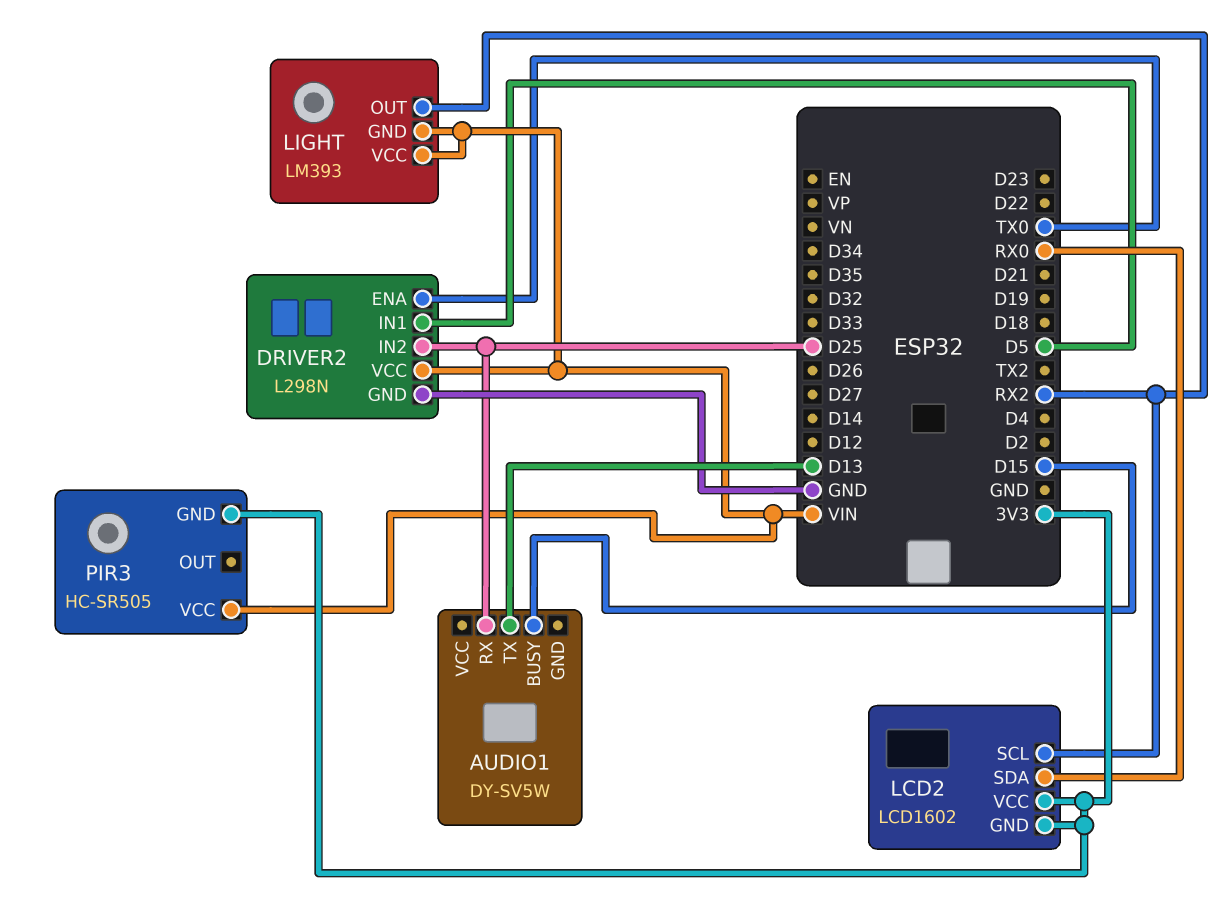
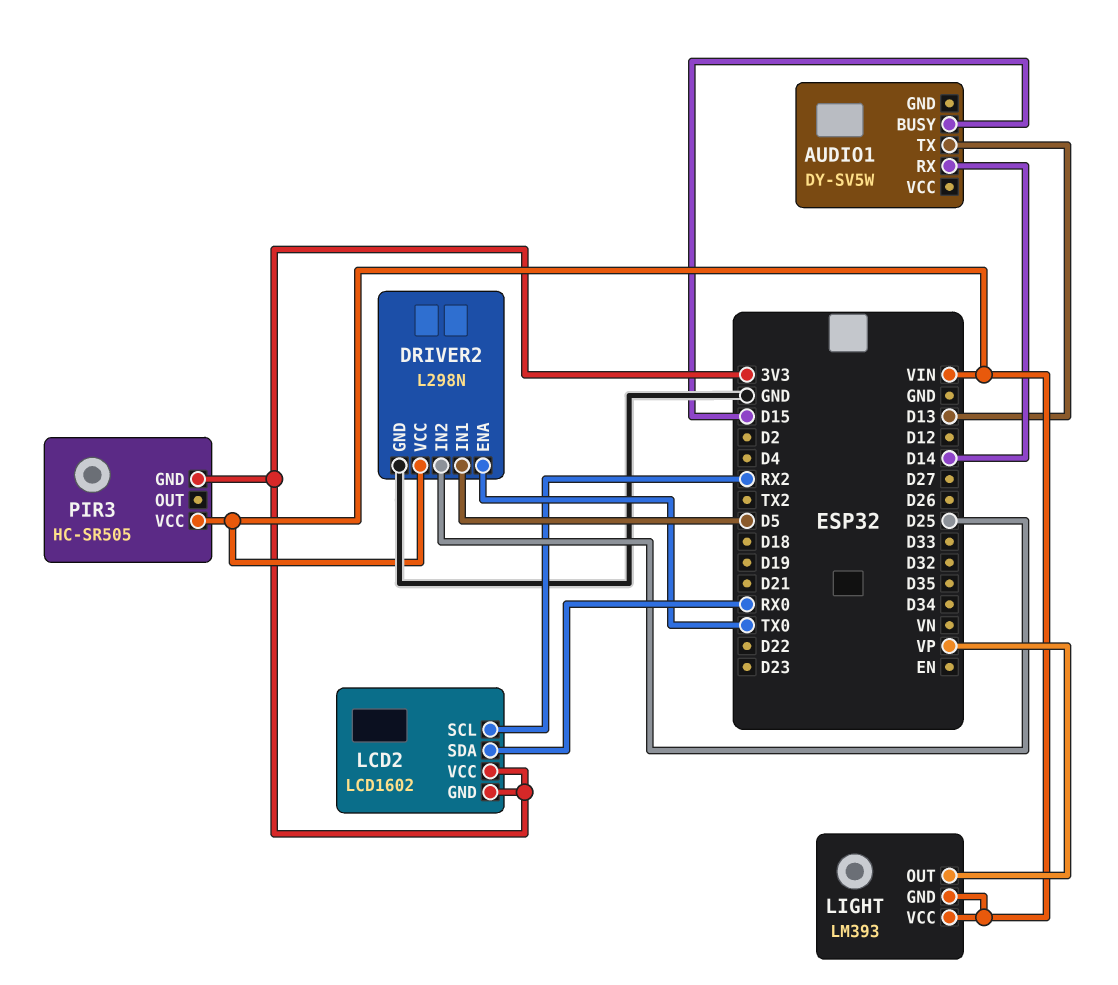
AUDIO1 pin RX: D25 -> D14
LIGHT pin OUT: RX2 -> VP

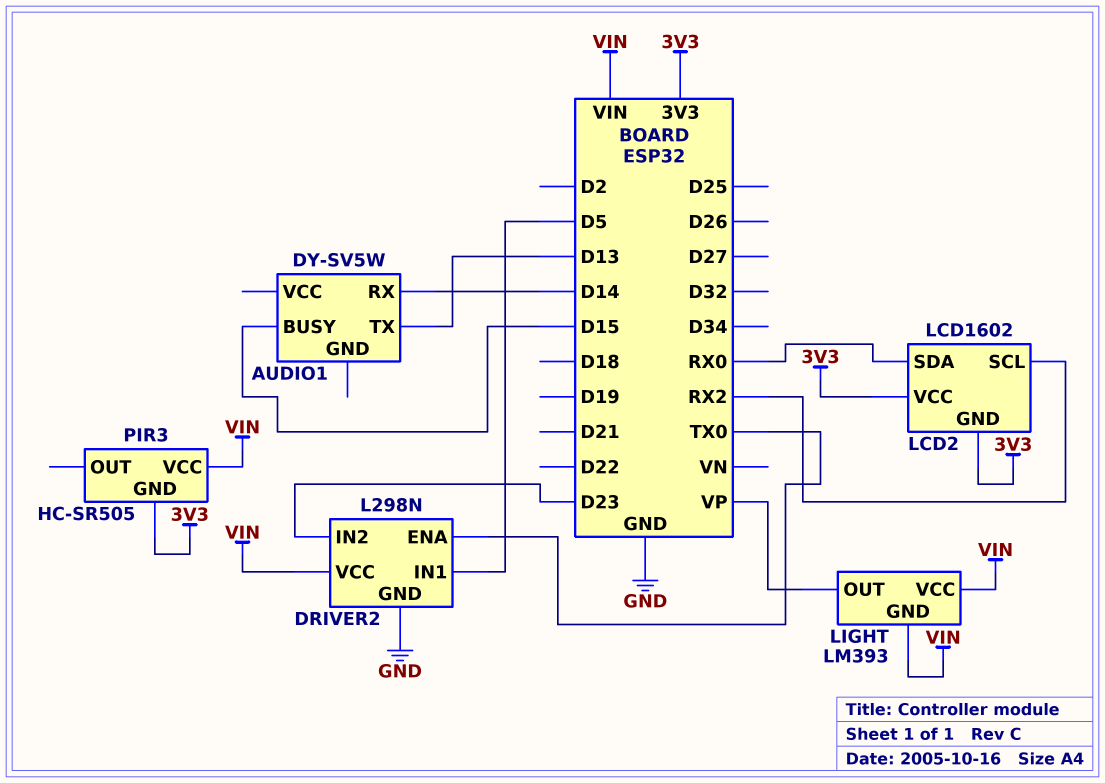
DRIVER2 pin IN2: D25 -> D23

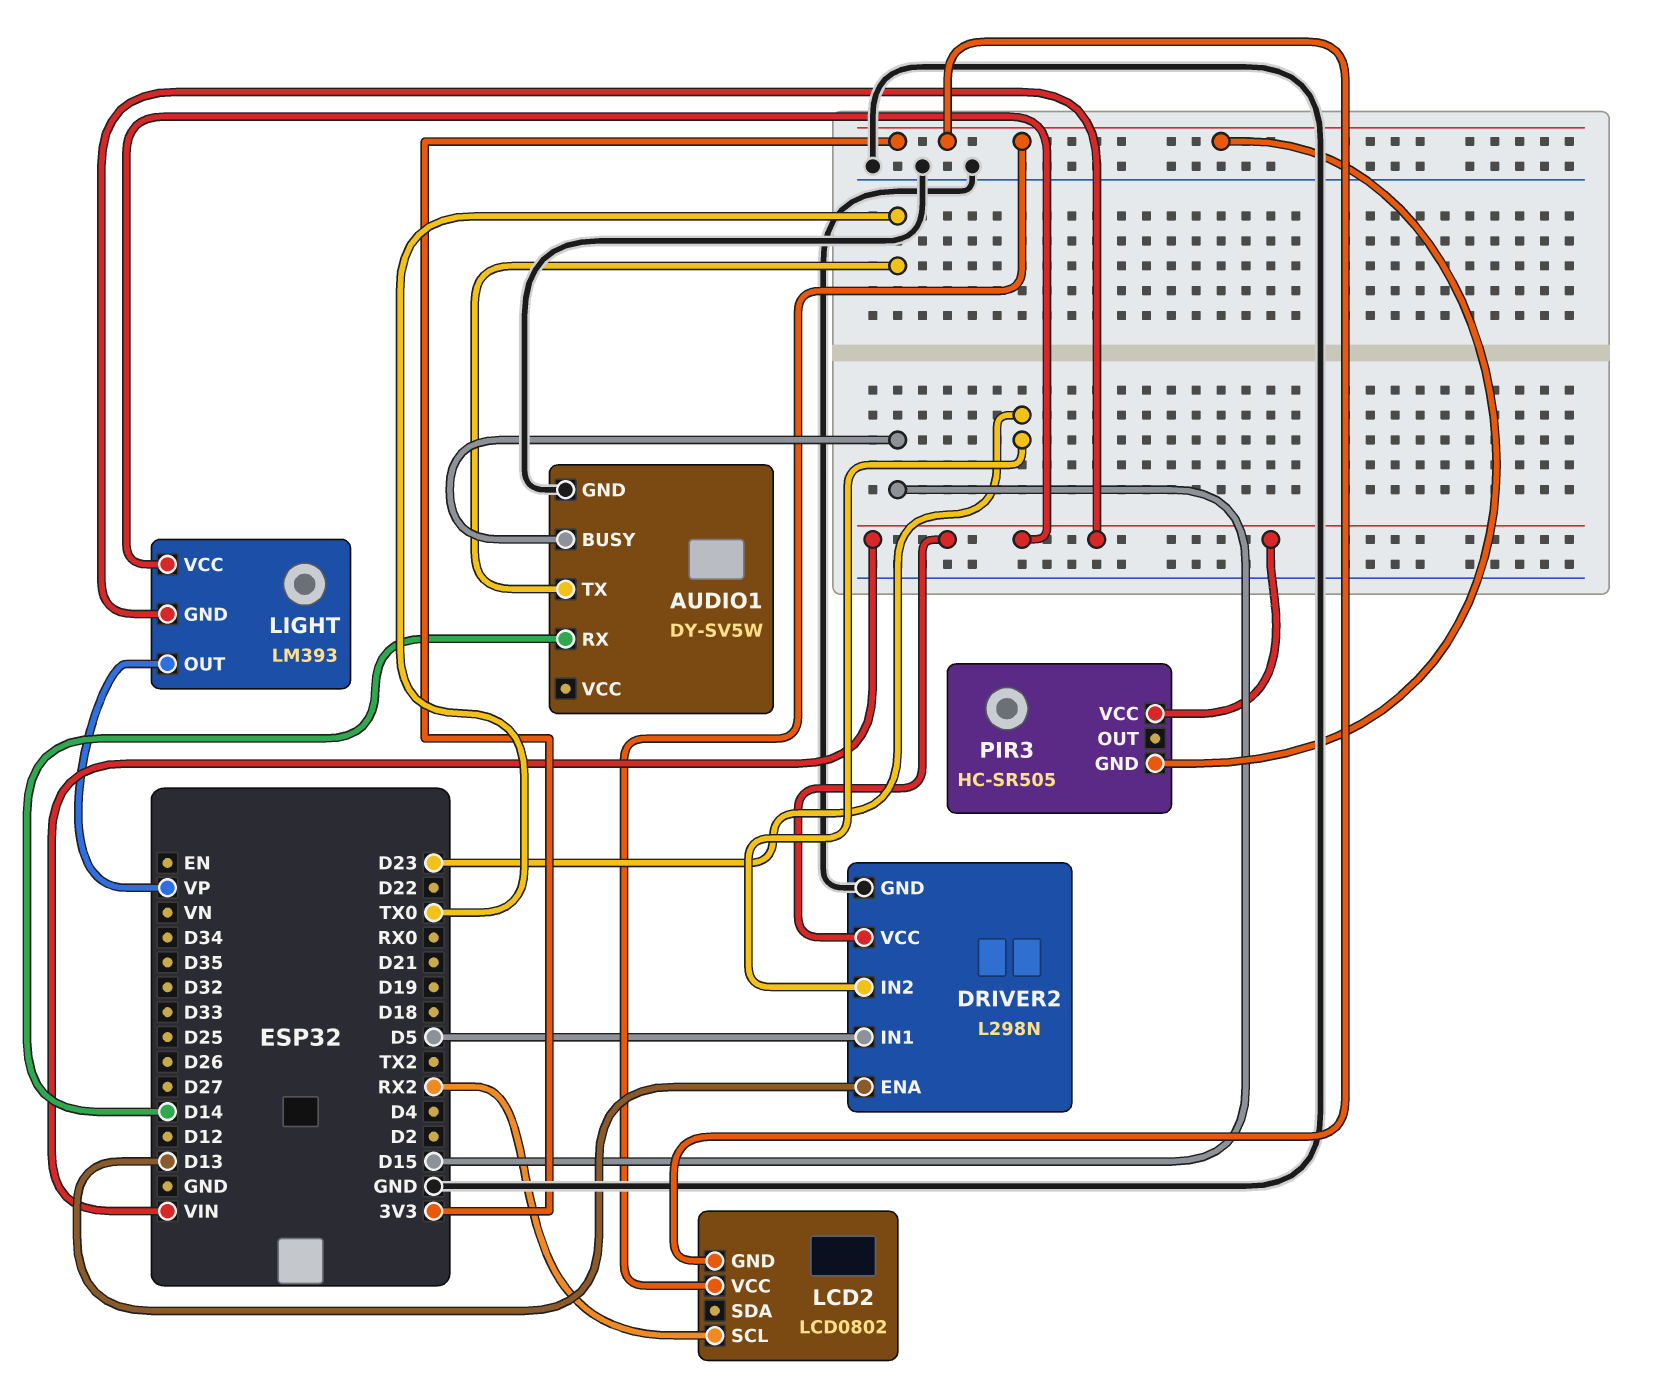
AUDIO1 pin GND: none -> GND
AUDIO1 pin TX: D13 -> TX0
DRIVER2 pin ENA: TX0 -> D13
LCD2: LCD1602 -> LCD0802
LCD2 pin SDA: RX0 -> none

